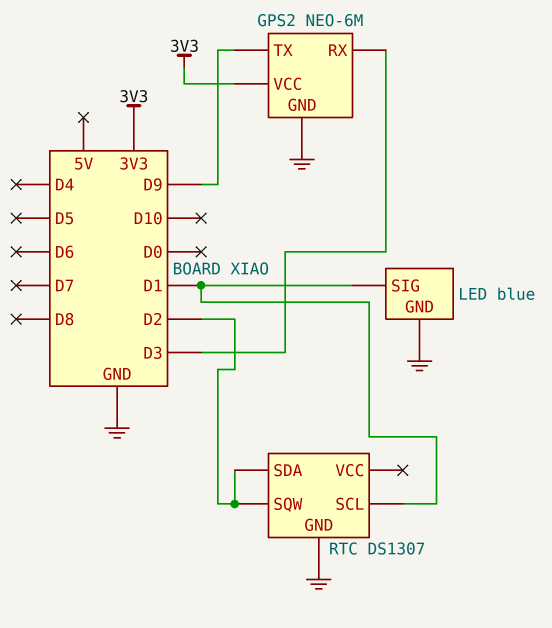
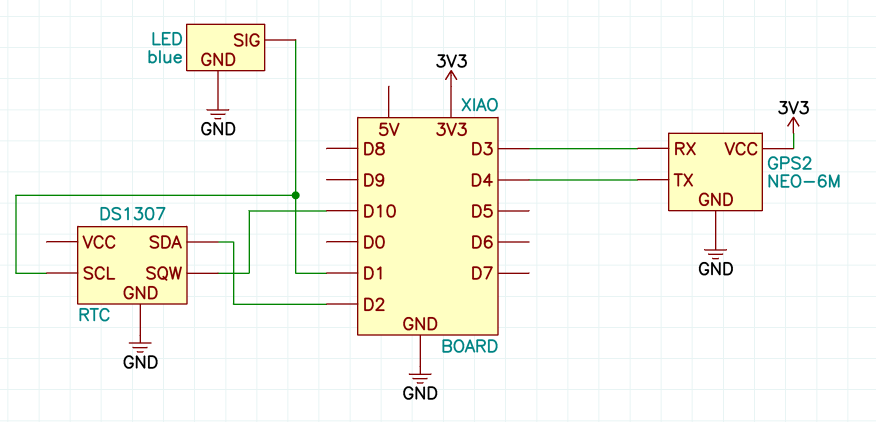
GPS2 pin TX: D9 -> D4
RTC pin SQW: D2 -> D10

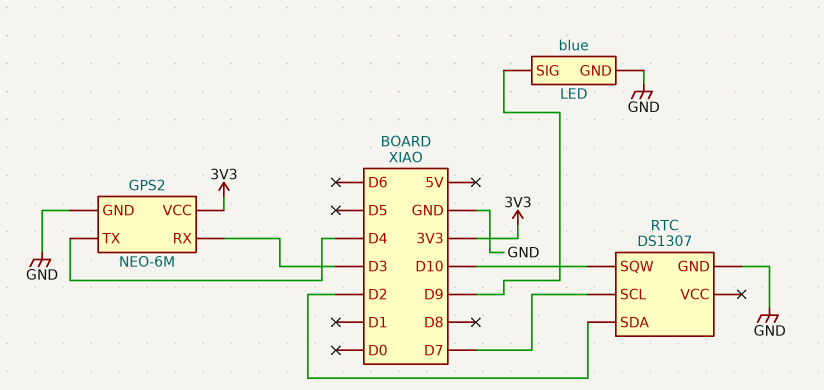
LED pin SIG: D1 -> D9
RTC pin SCL: D1 -> D7

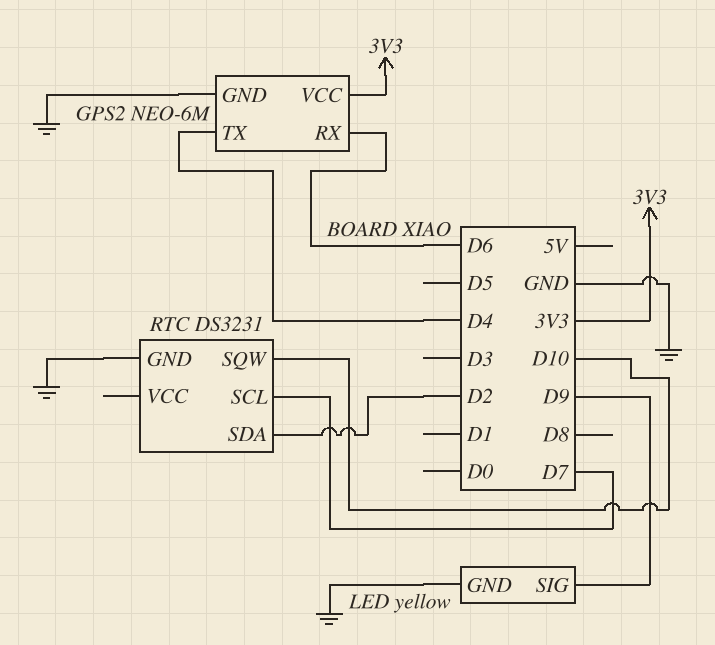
GPS2 pin RX: D3 -> D6
LED: blue -> yellow
RTC: DS1307 -> DS3231

